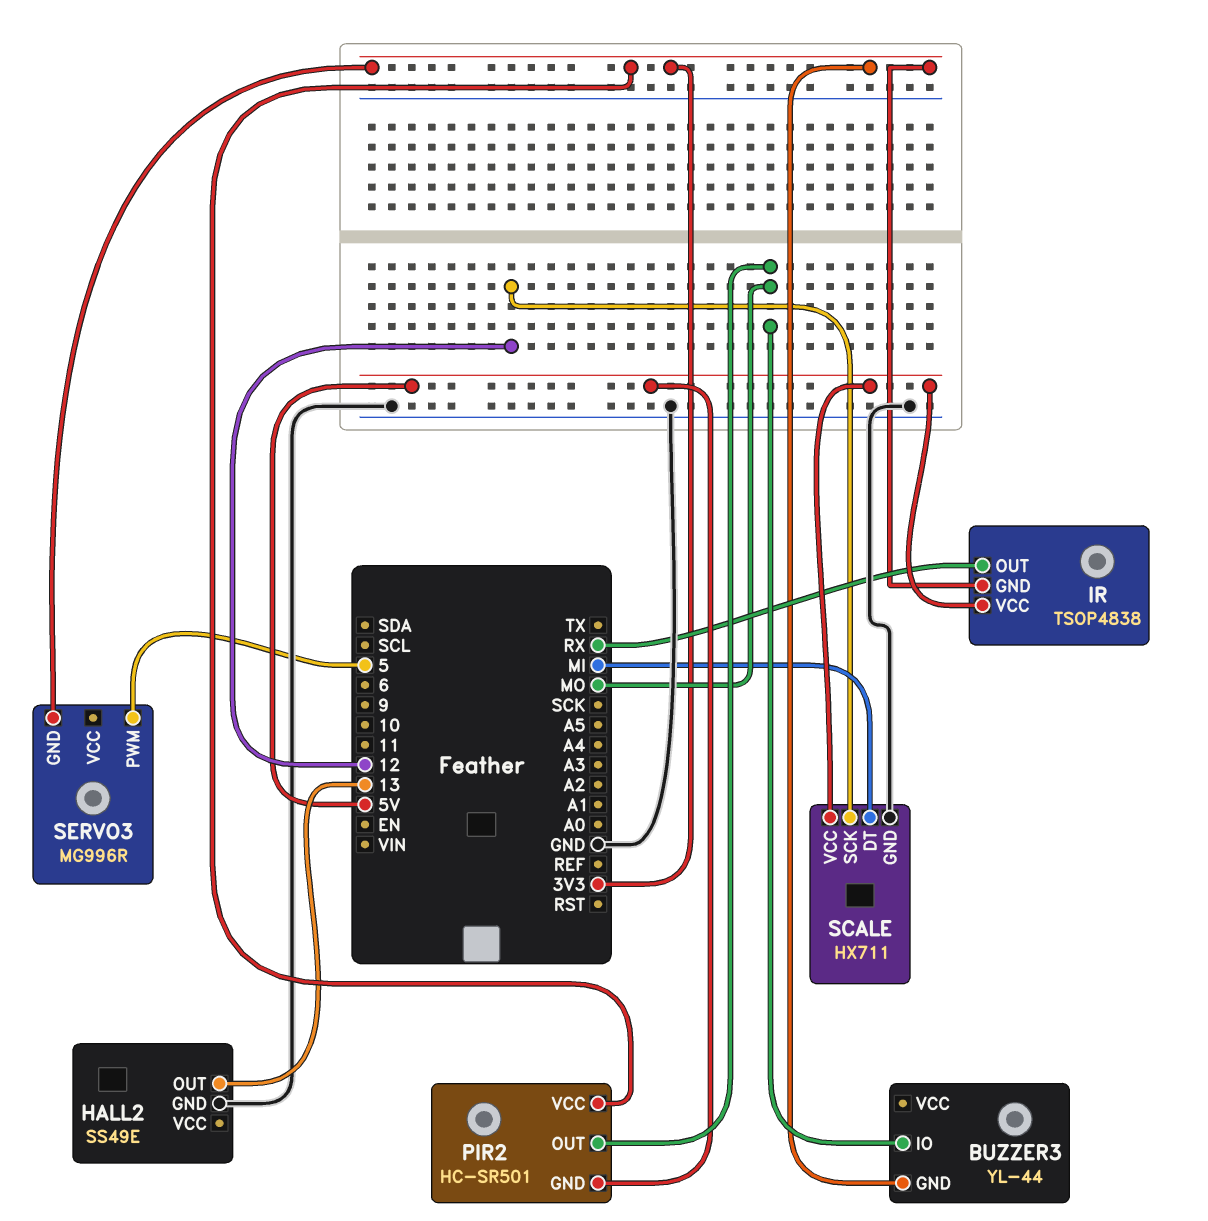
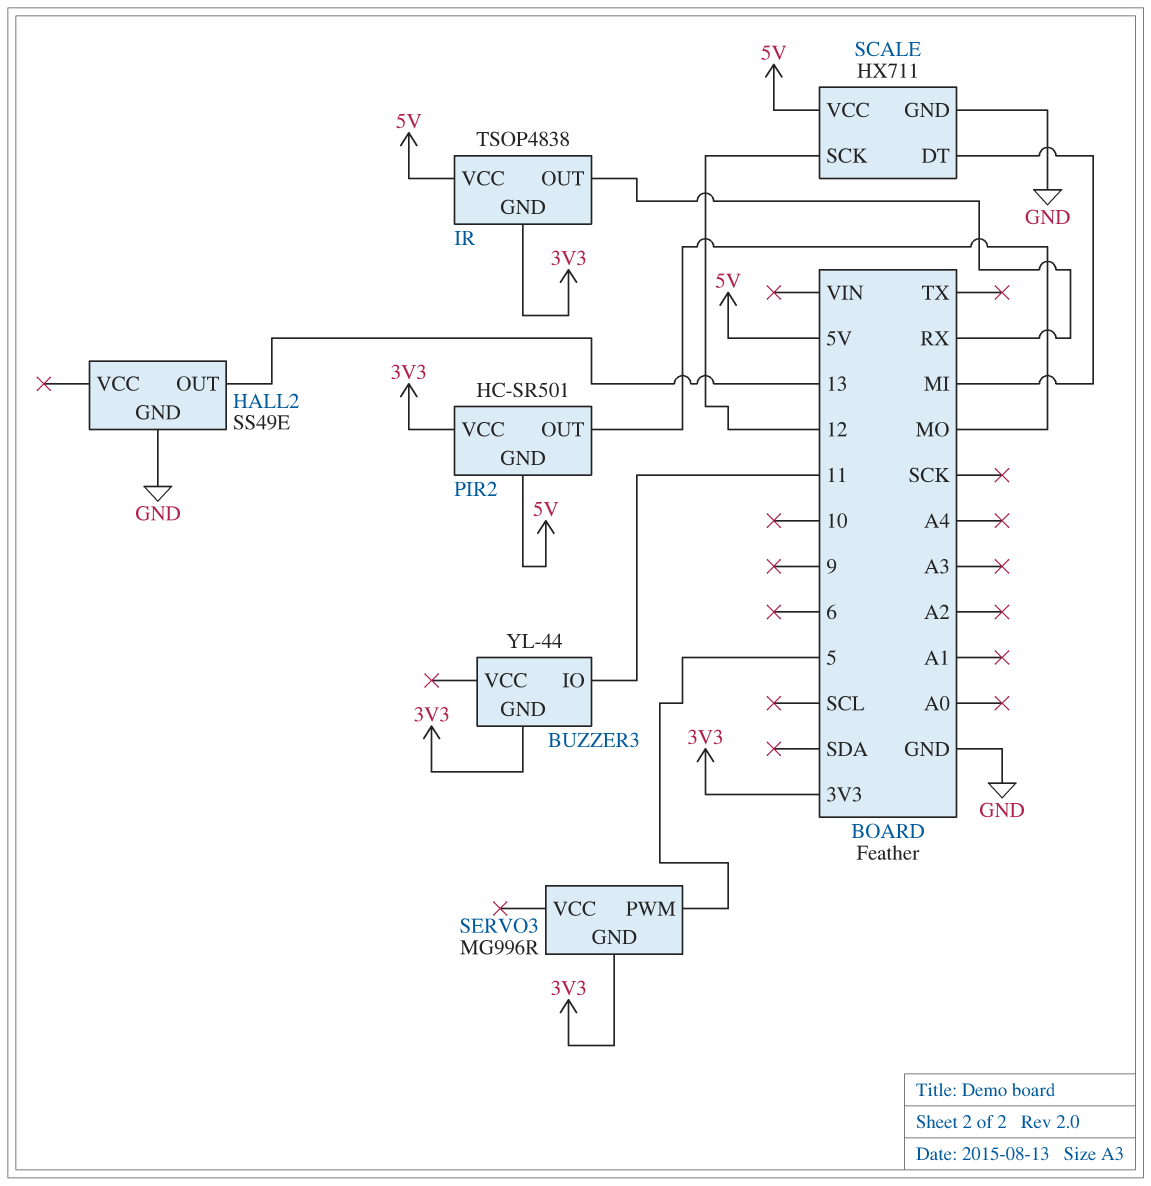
BUZZER3 pin IO: MO -> 11

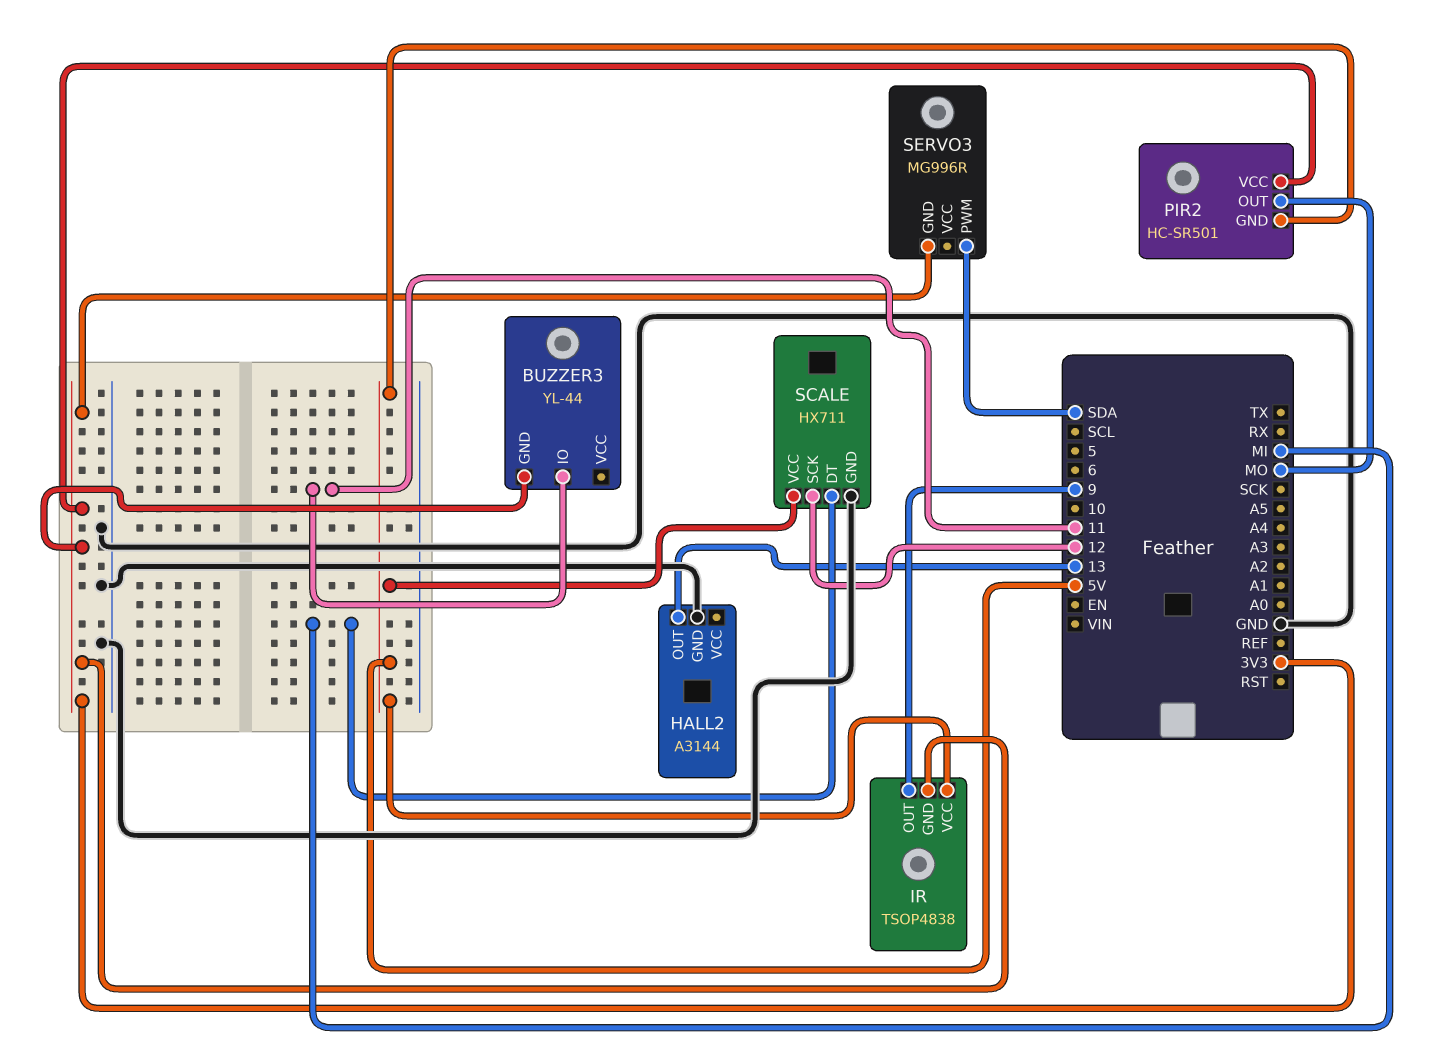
HALL2: SS49E -> A3144
IR pin OUT: RX -> 9
SERVO3 pin PWM: 5 -> SDA

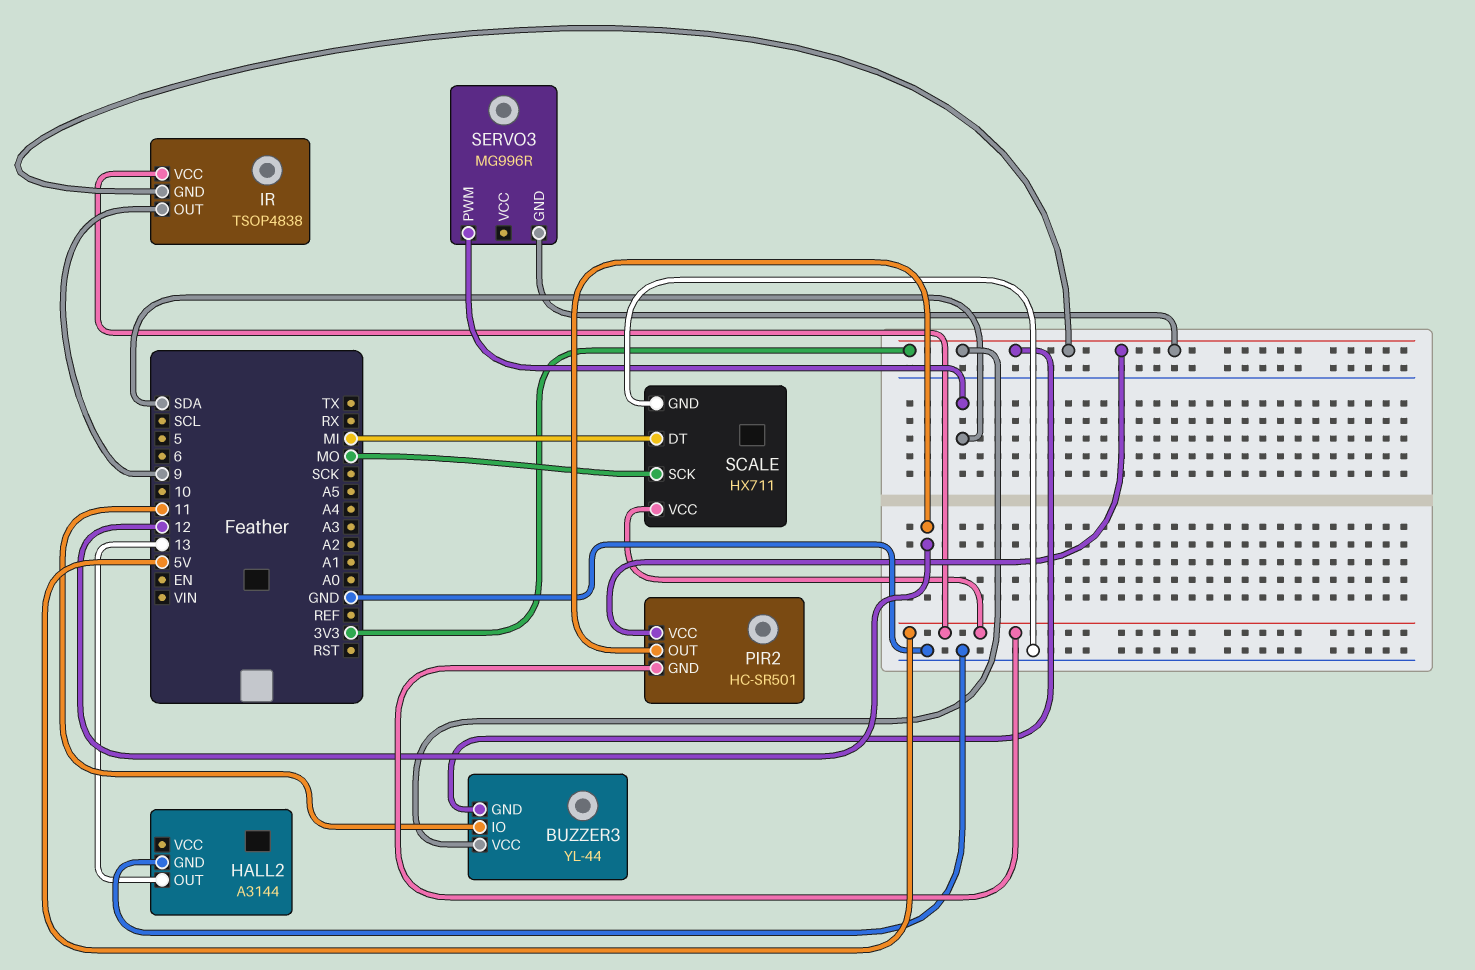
BUZZER3 pin VCC: none -> 3V3
PIR2 pin OUT: MO -> 12
SCALE pin SCK: 12 -> MO

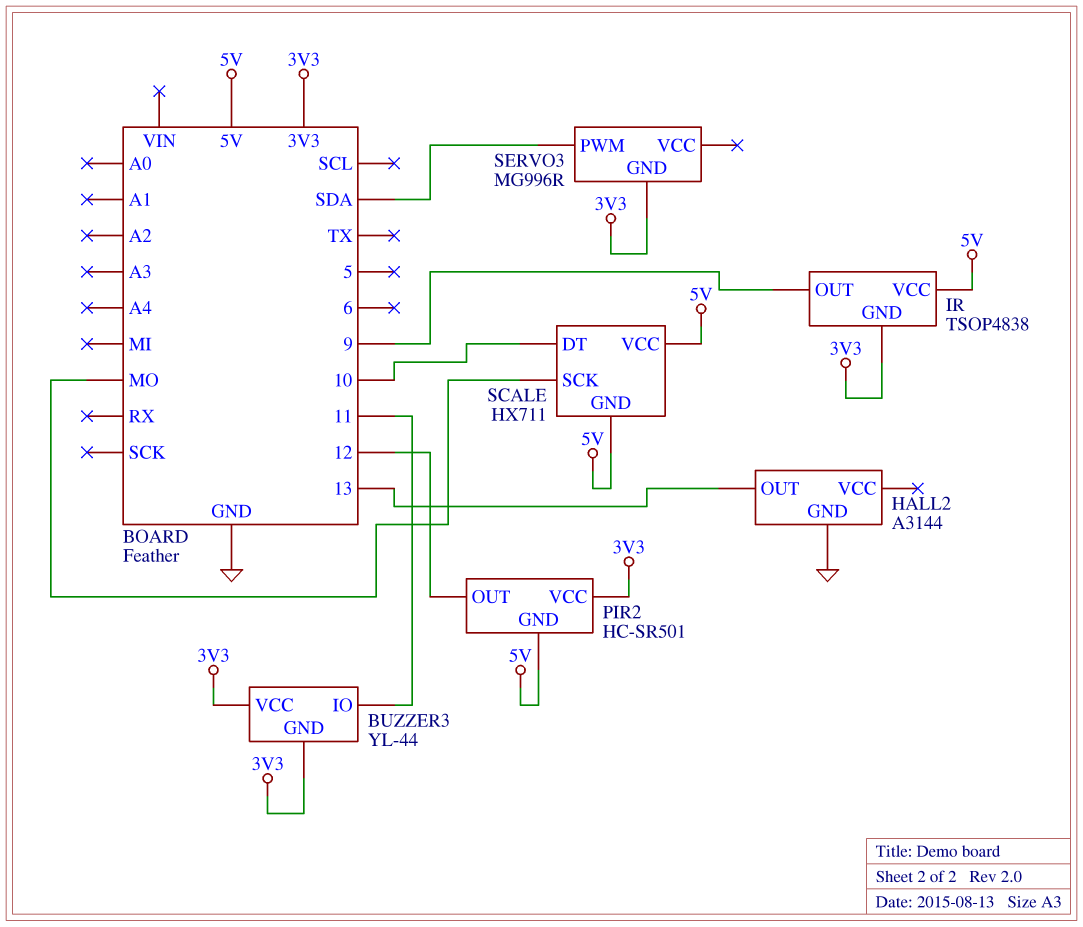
SCALE pin DT: MI -> 10
SCALE pin GND: GND -> 5V

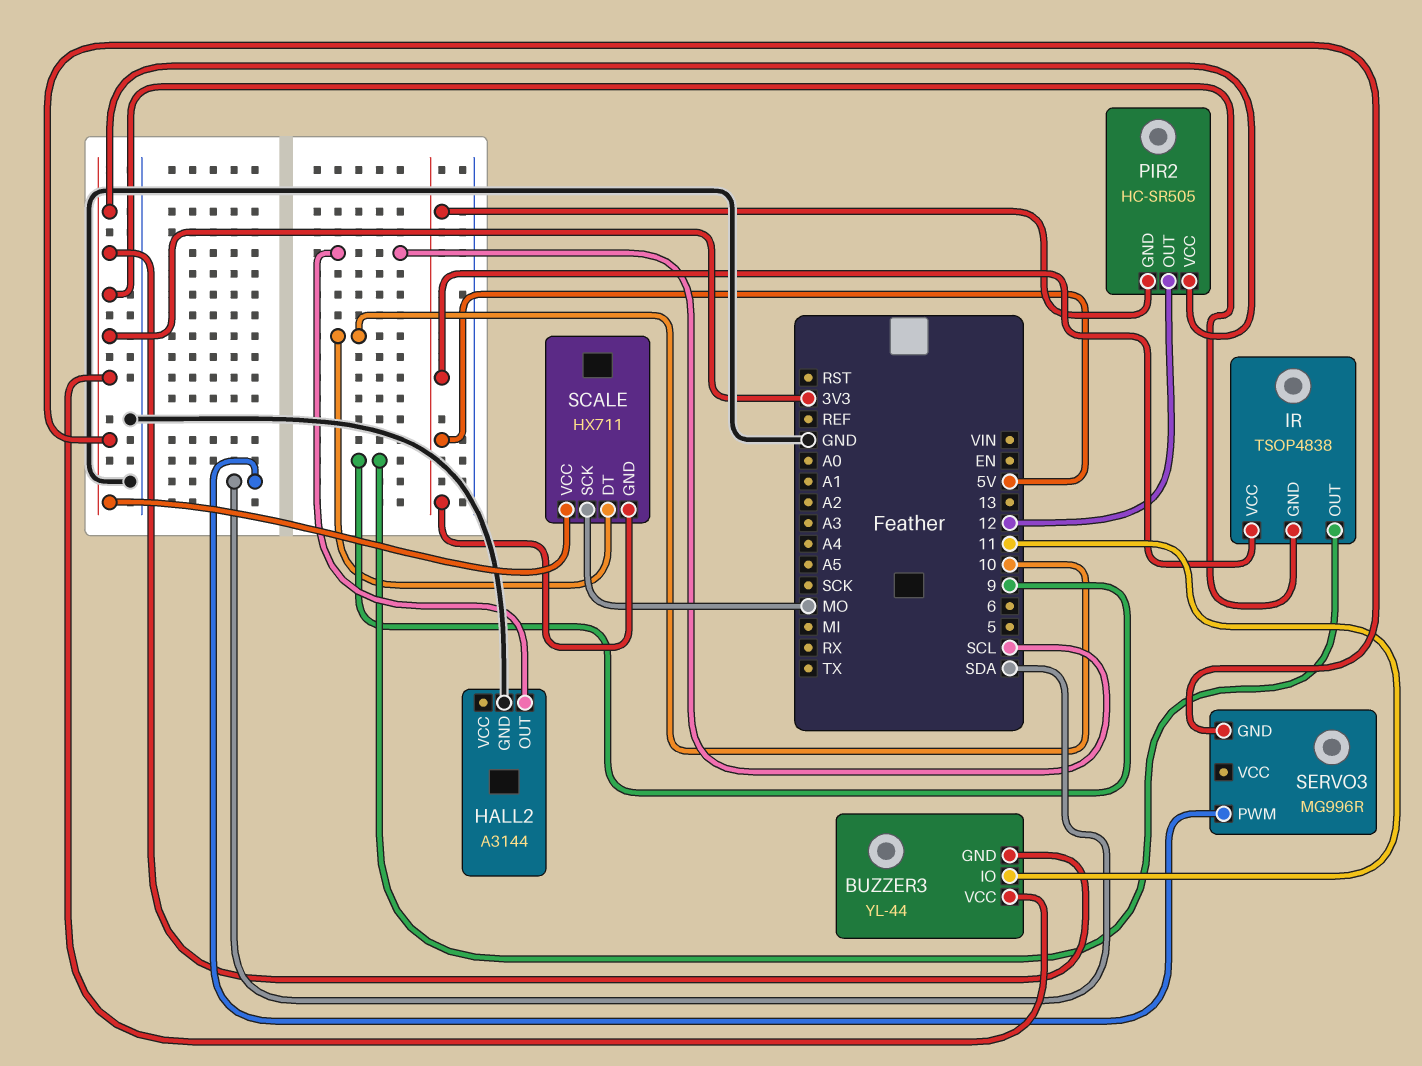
HALL2 pin OUT: 13 -> SCL
PIR2: HC-SR501 -> HC-SR505
SCALE pin VCC: 5V -> 3V3

